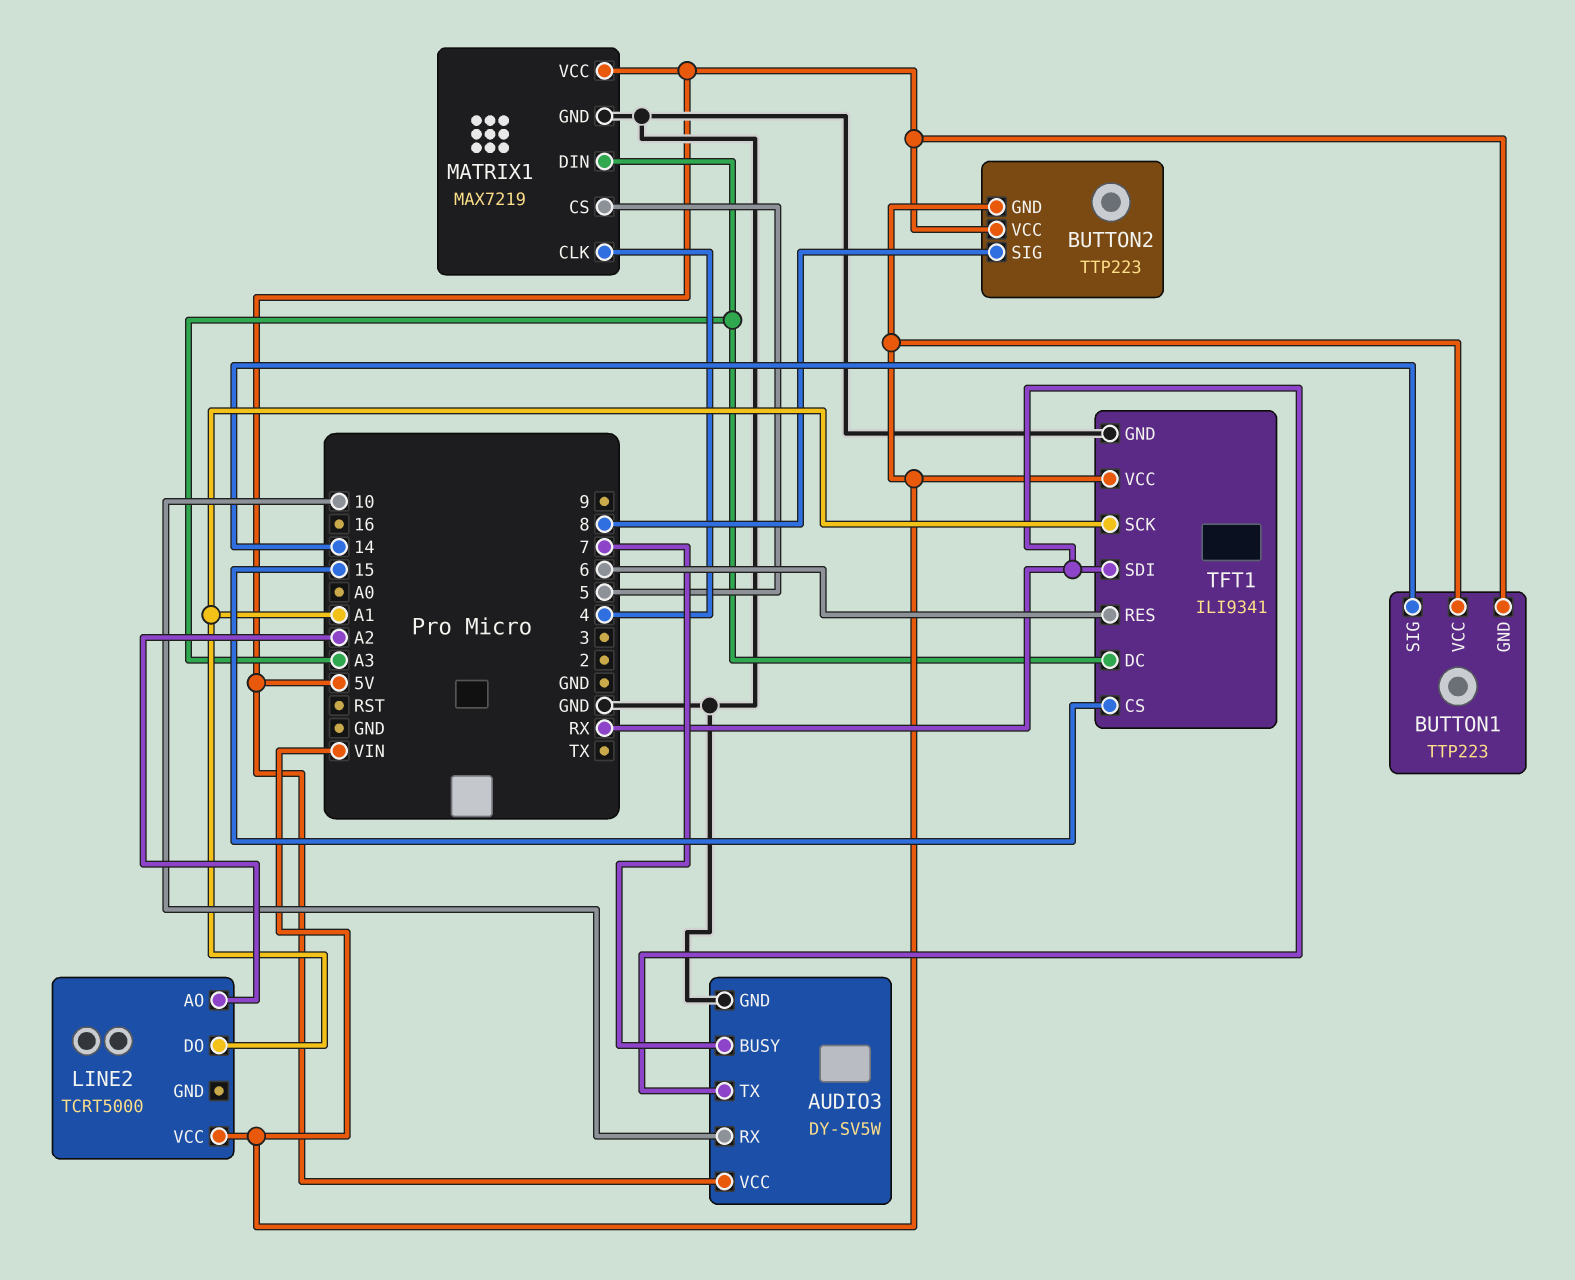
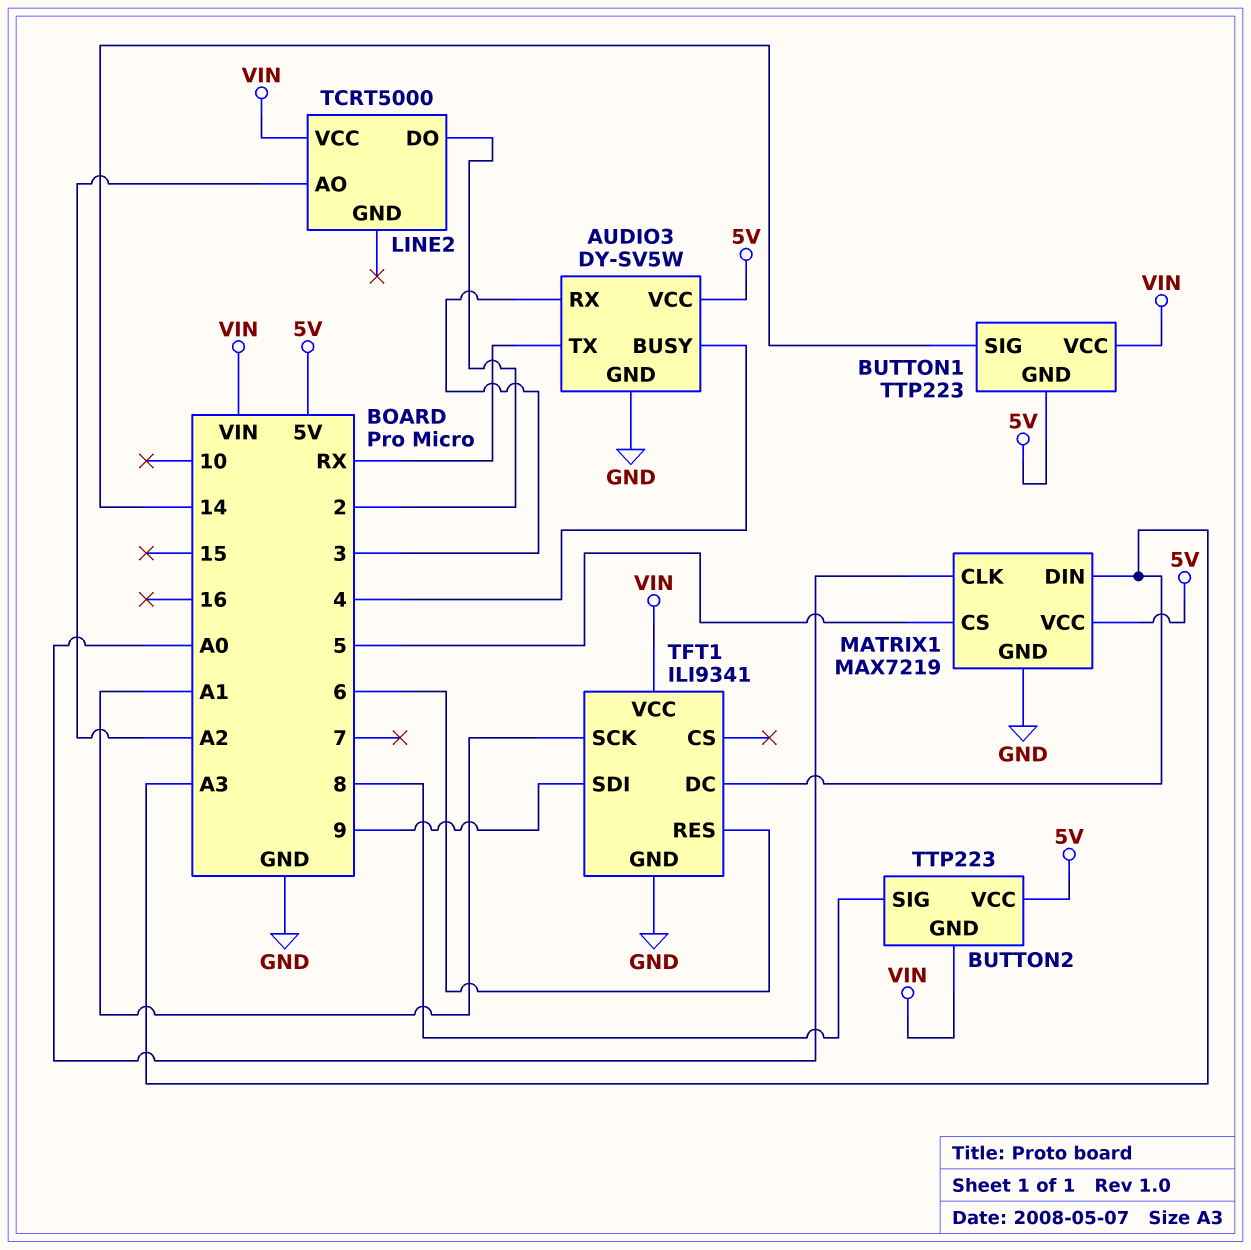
AUDIO3 pin BUSY: 7 -> 4
AUDIO3 pin RX: 10 -> 3
LINE2 pin DO: A1 -> 2
MATRIX1 pin CLK: 4 -> A0
TFT1 pin CS: 15 -> none
TFT1 pin SDI: RX -> 9

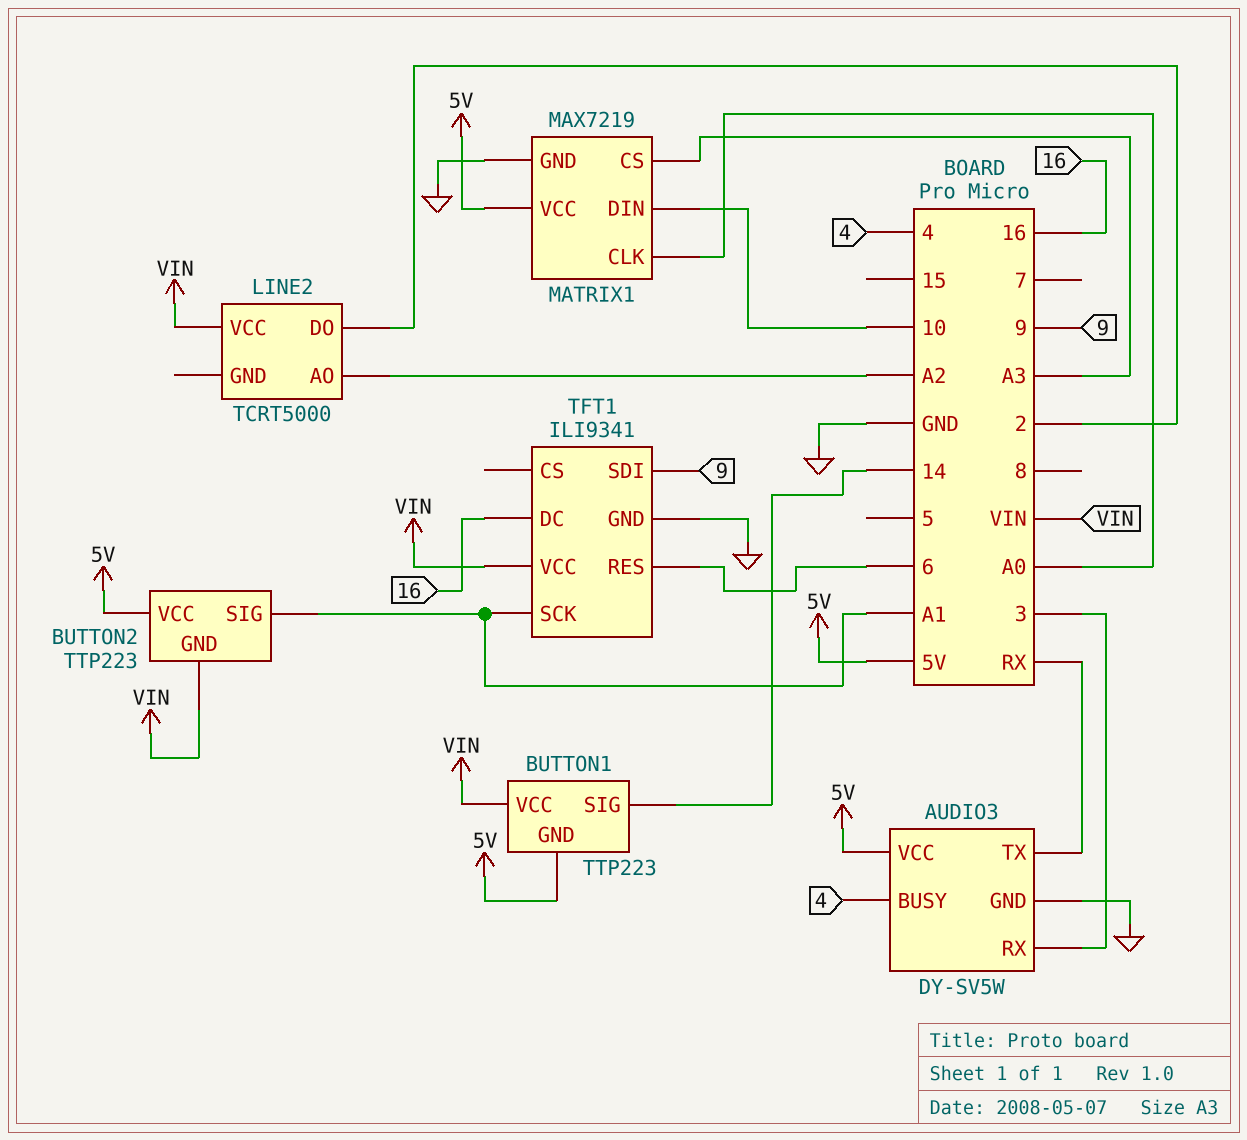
BUTTON2 pin SIG: 8 -> A1
MATRIX1 pin CS: 5 -> A3
MATRIX1 pin DIN: A3 -> 10
TFT1 pin DC: A3 -> 16

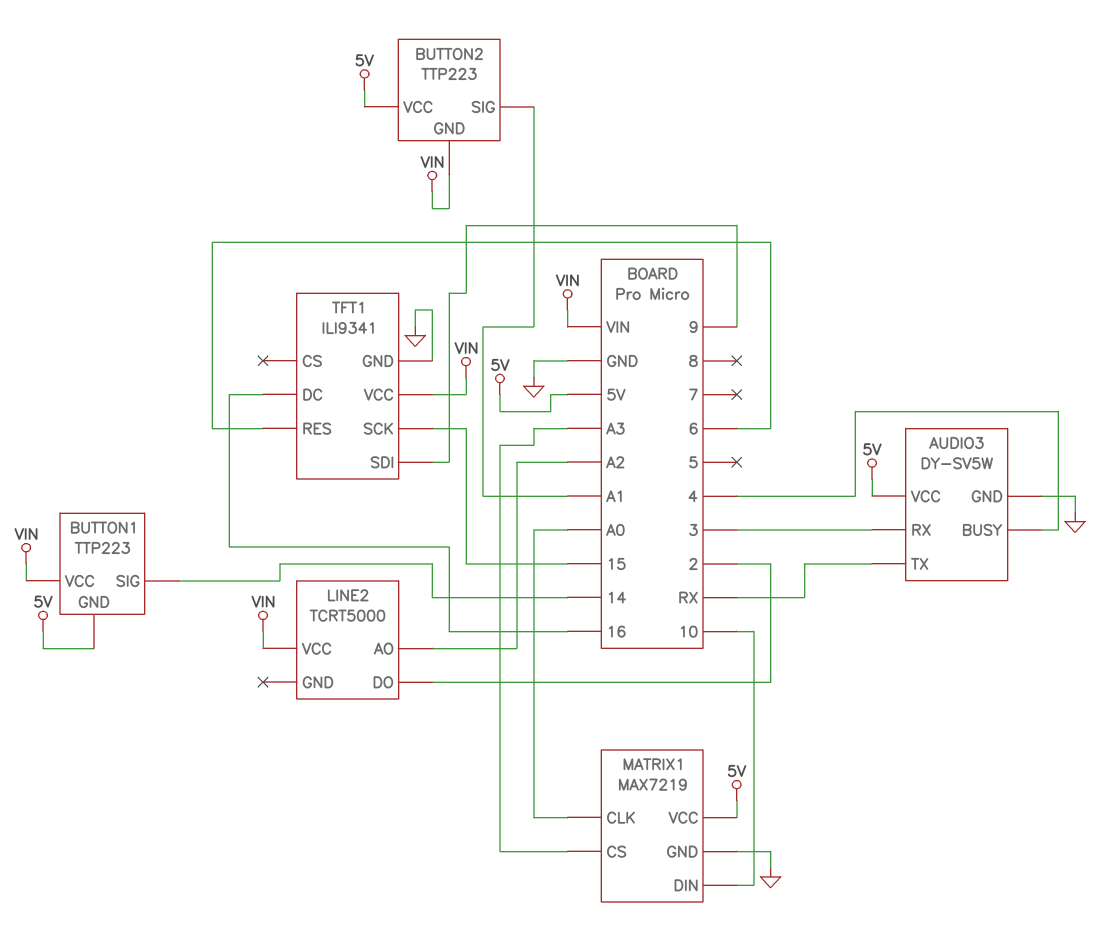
TFT1 pin SCK: A1 -> 15

